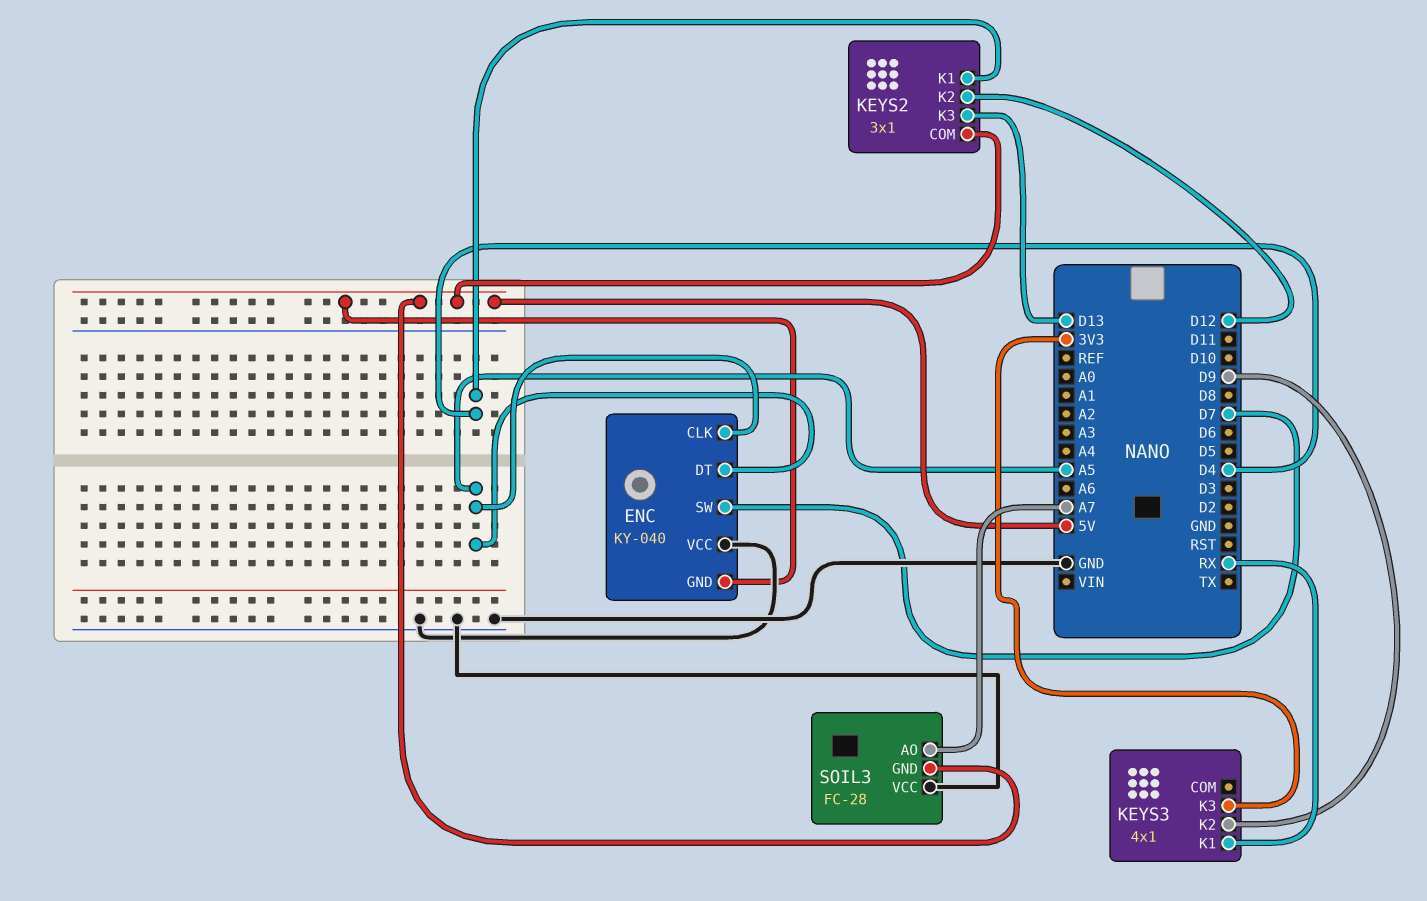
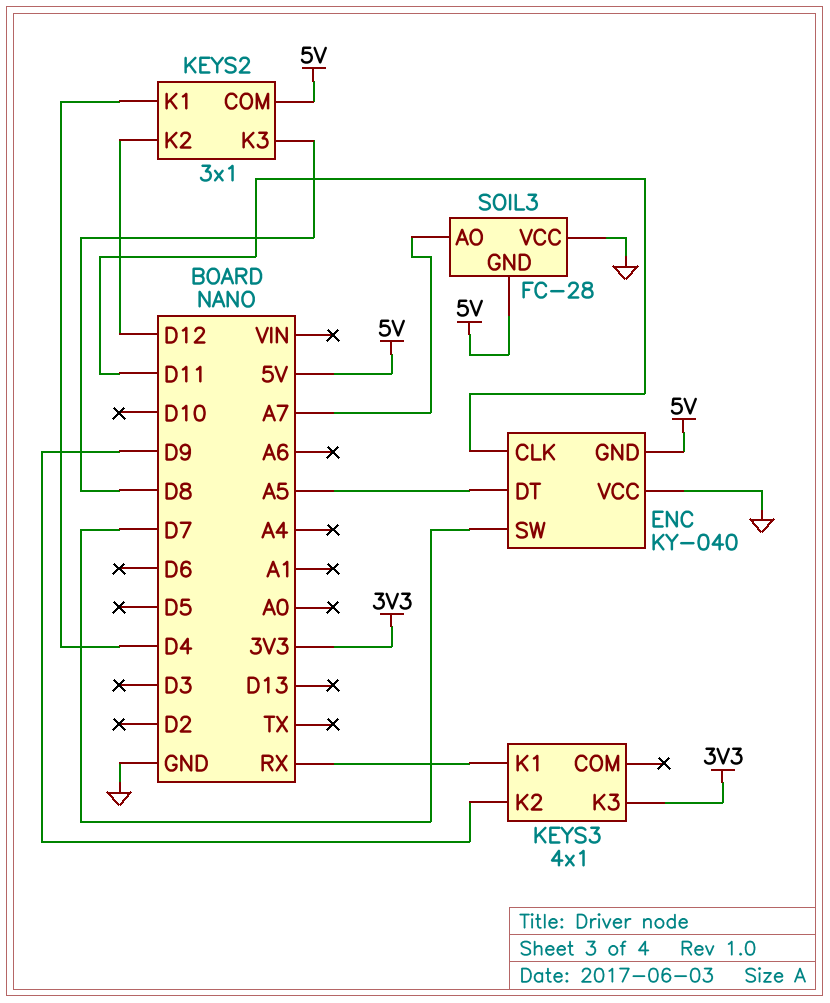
ENC pin CLK: A5 -> D11
KEYS2 pin K3: D13 -> D8

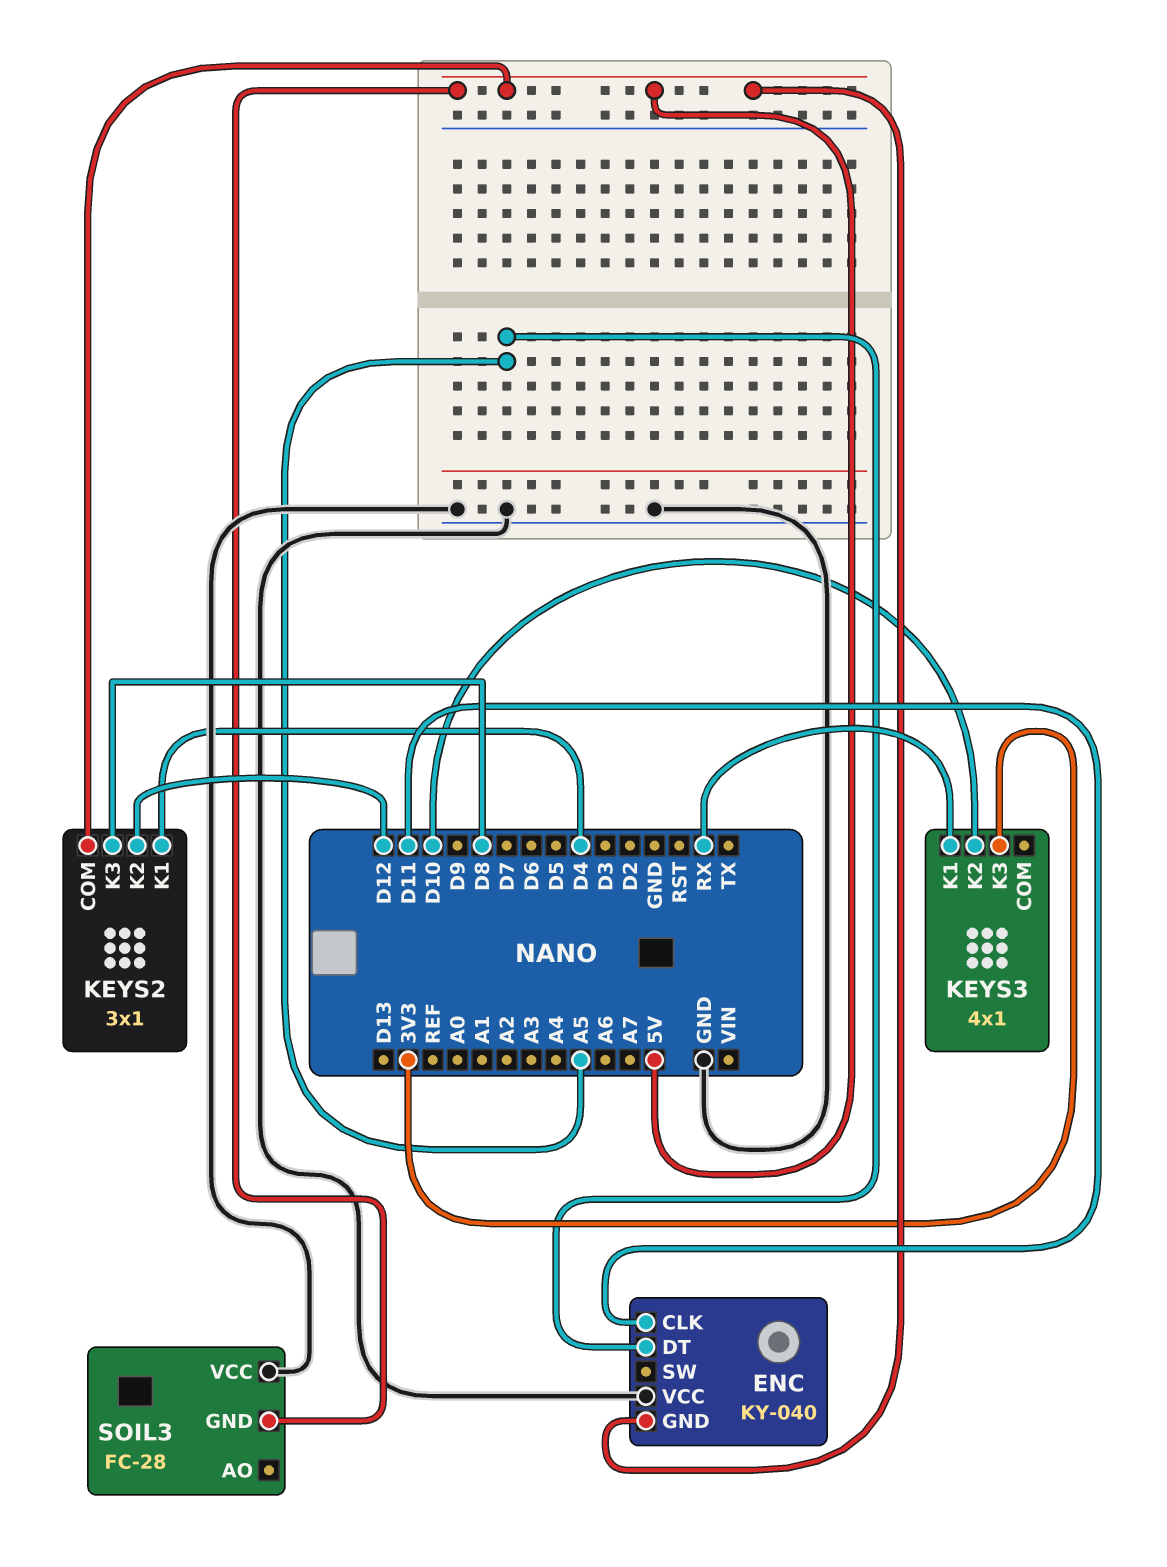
ENC pin SW: D7 -> none
KEYS3 pin K2: D9 -> D10
SOIL3 pin AO: A7 -> none

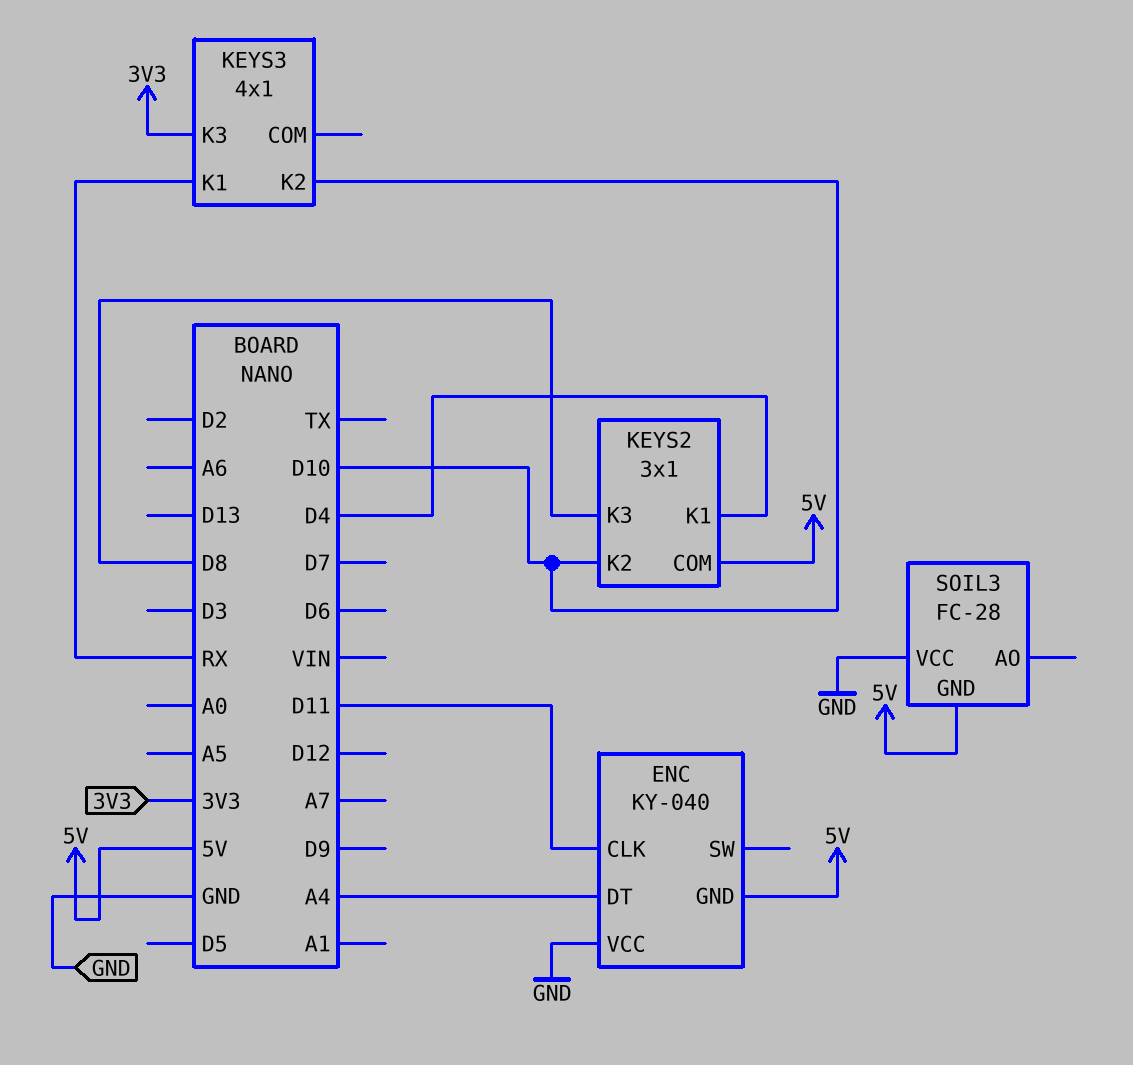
ENC pin DT: A5 -> A4
KEYS2 pin K2: D12 -> D10

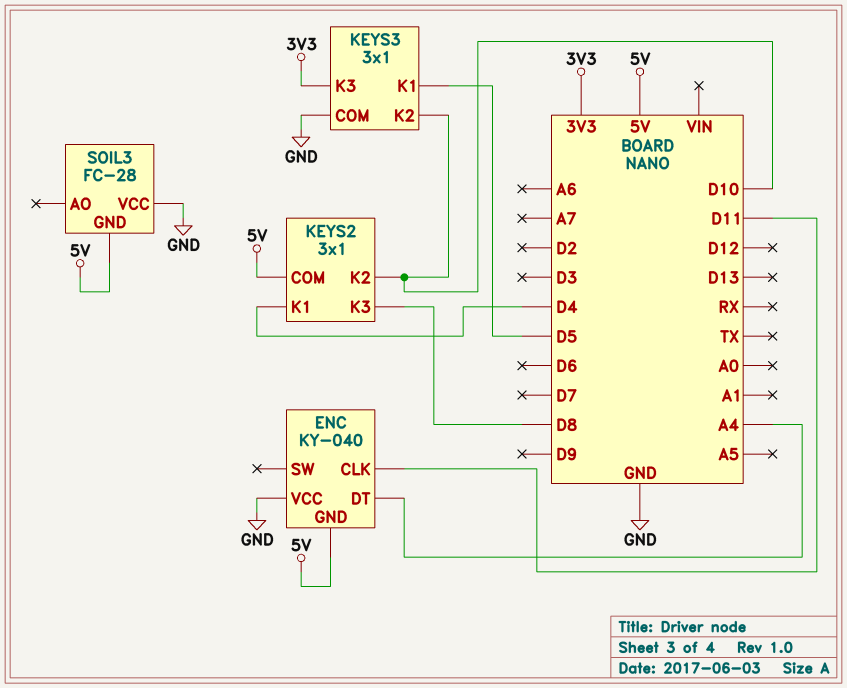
KEYS3: 4x1 -> 3x1
KEYS3 pin COM: none -> GND
KEYS3 pin K1: RX -> D5

